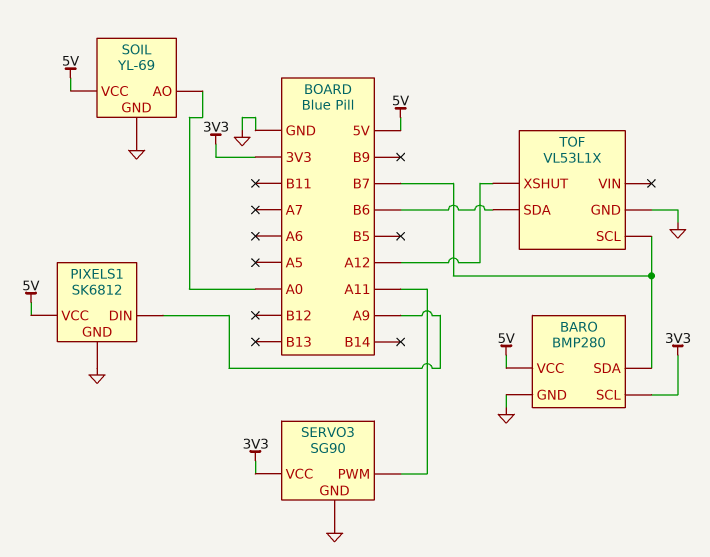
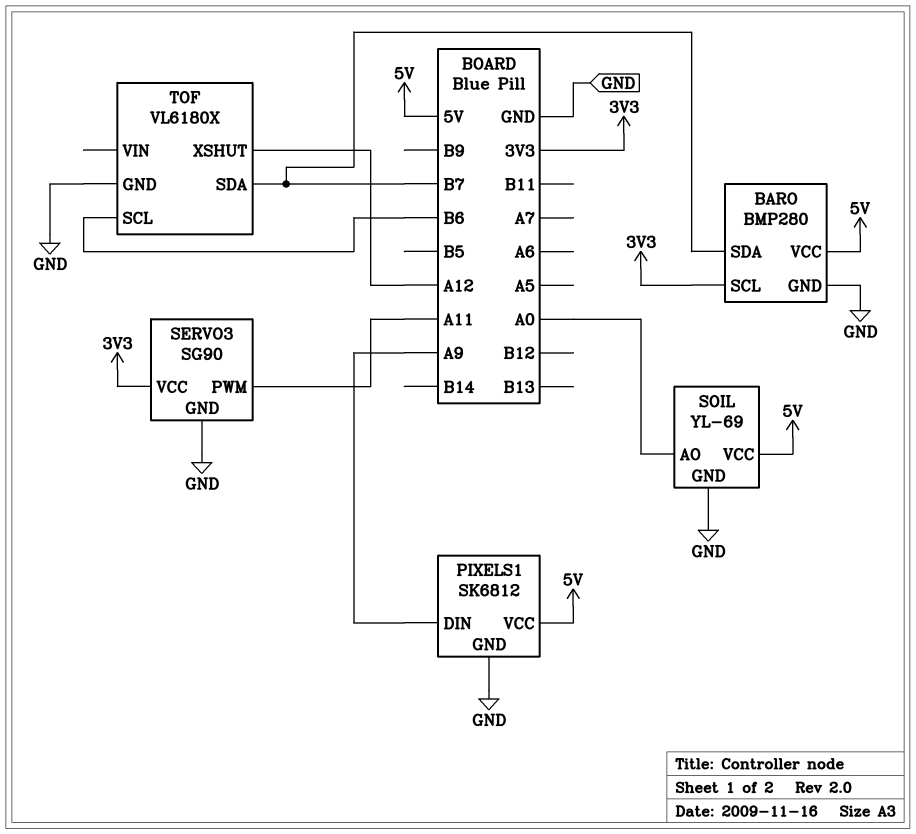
TOF: VL53L1X -> VL6180X
TOF pin SCL: B7 -> B6
TOF pin SDA: B6 -> B7

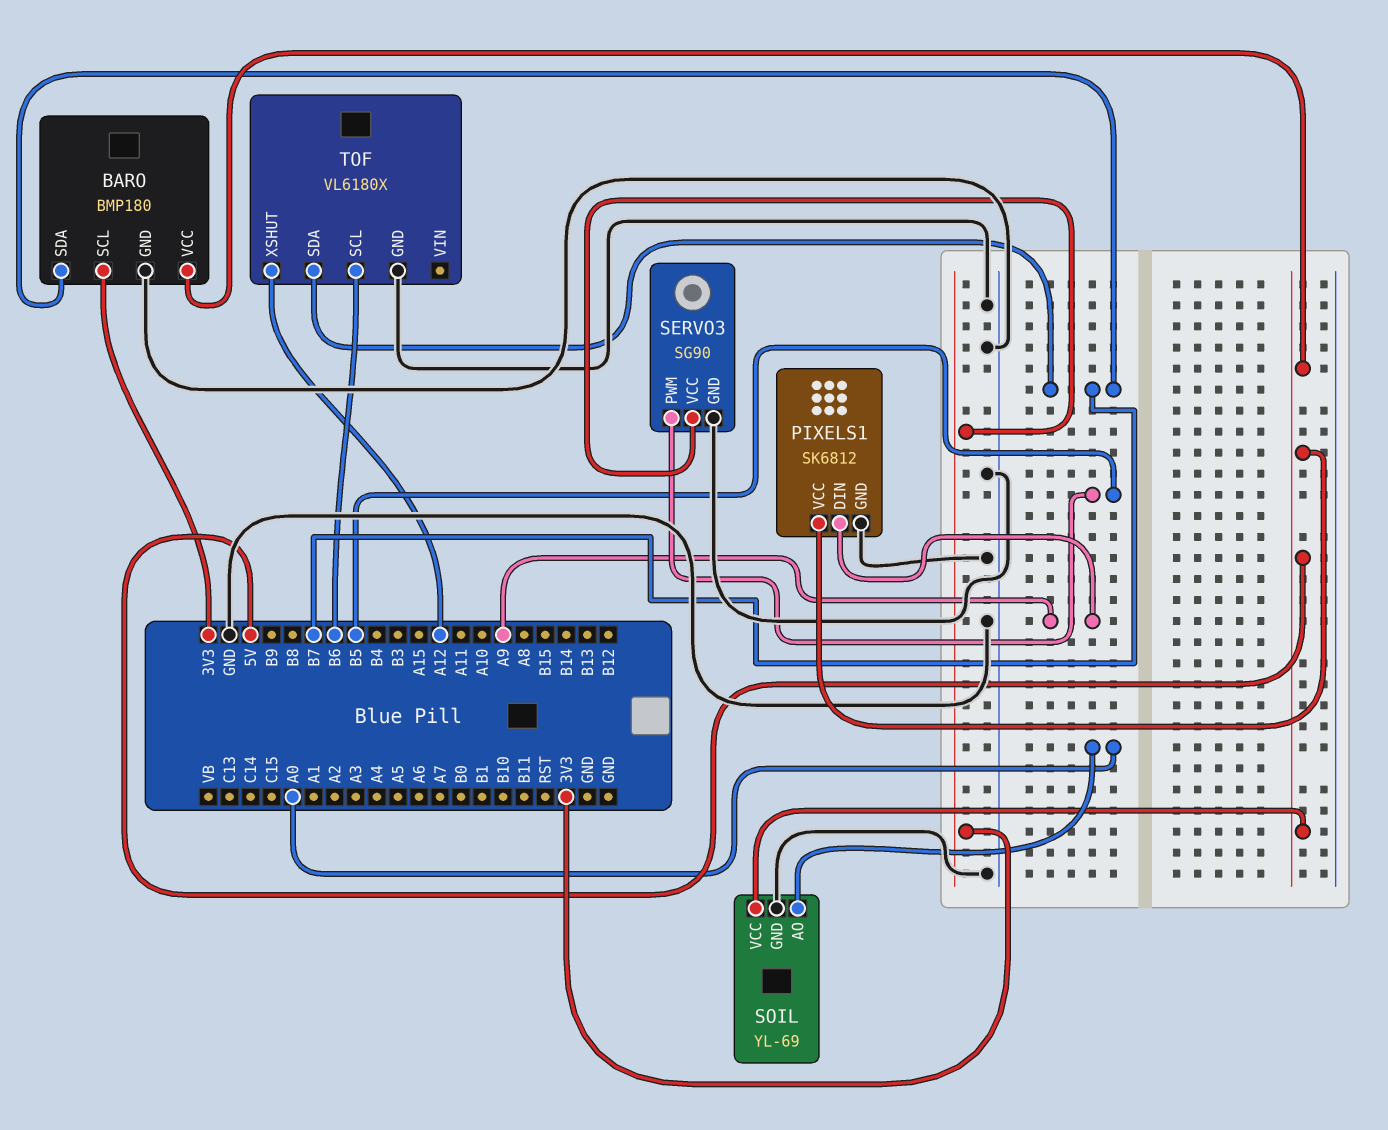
BARO: BMP280 -> BMP180
SERVO3 pin PWM: A11 -> B5

